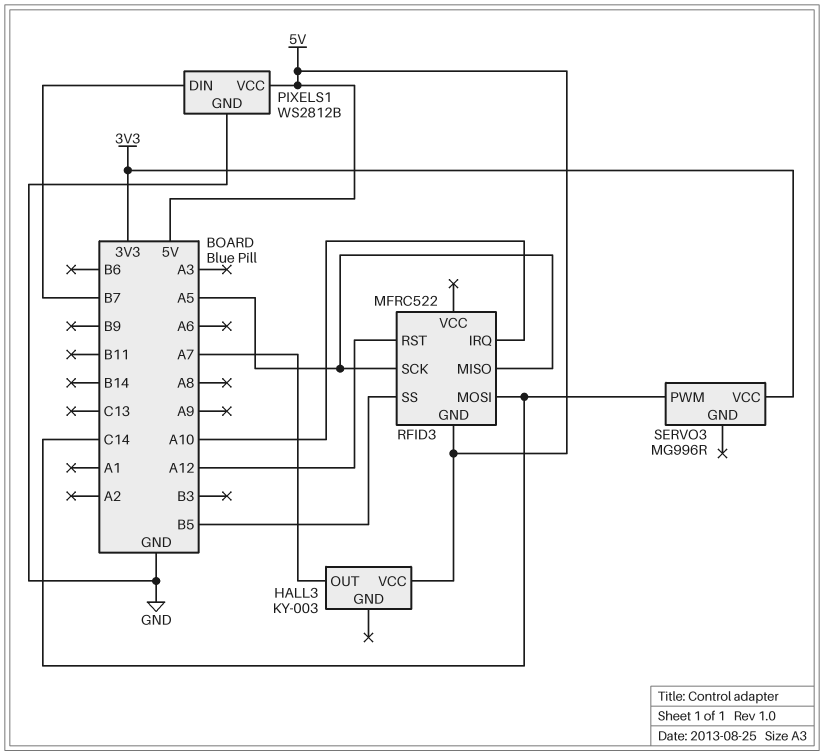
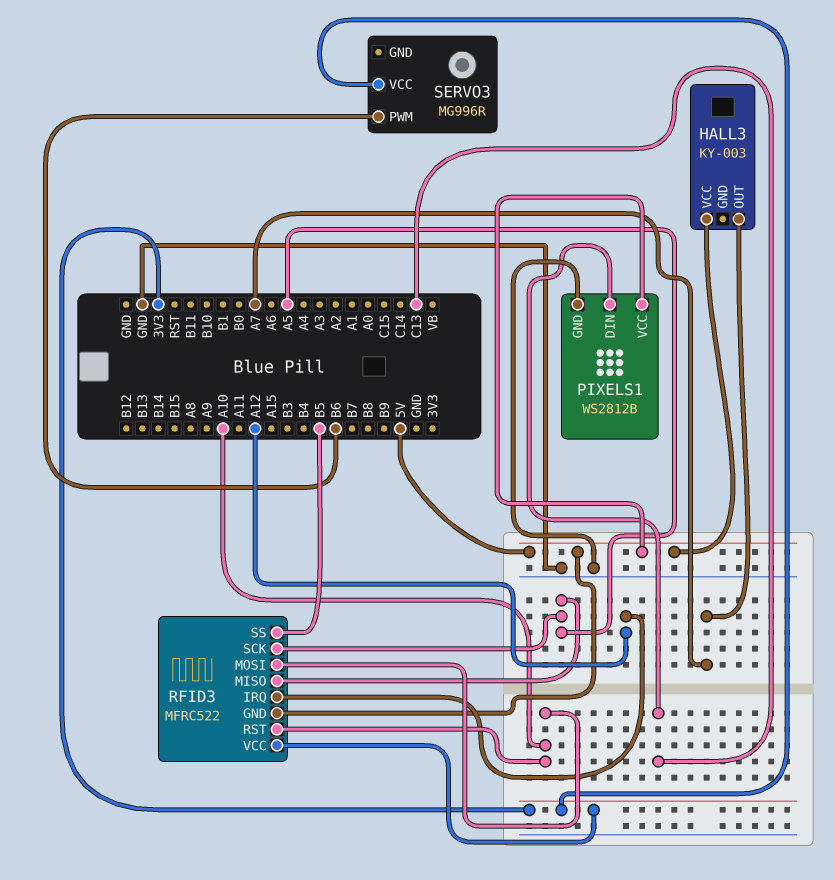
PIXELS1 pin DIN: B7 -> C13
RFID3 pin IRQ: A10 -> A12
RFID3 pin MOSI: C14 -> A10
RFID3 pin RST: A12 -> A10
RFID3 pin VCC: none -> 3V3
SERVO3 pin PWM: C14 -> B6

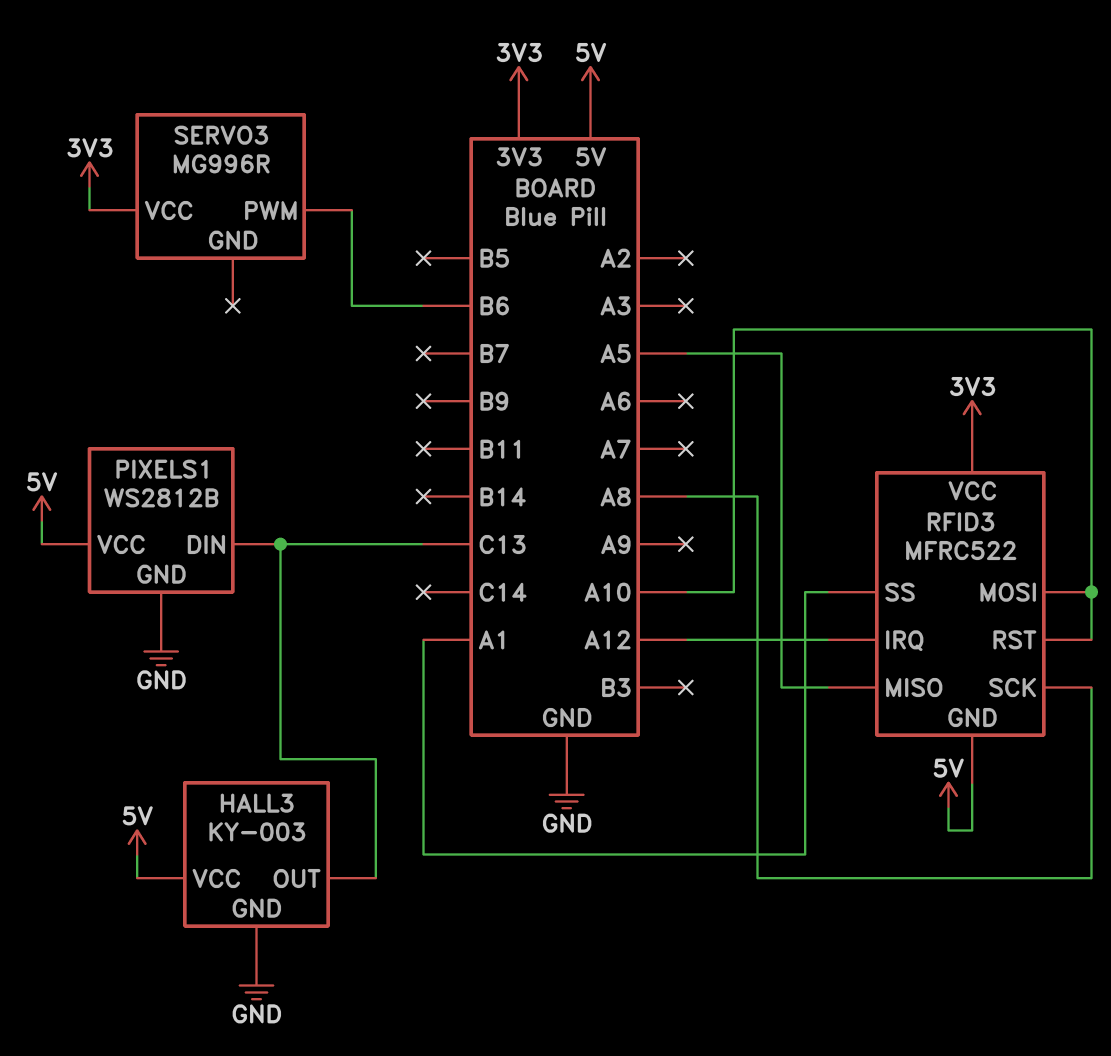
HALL3 pin GND: none -> GND
HALL3 pin OUT: A7 -> C13
RFID3 pin SCK: A5 -> A8
RFID3 pin SS: B5 -> A1

